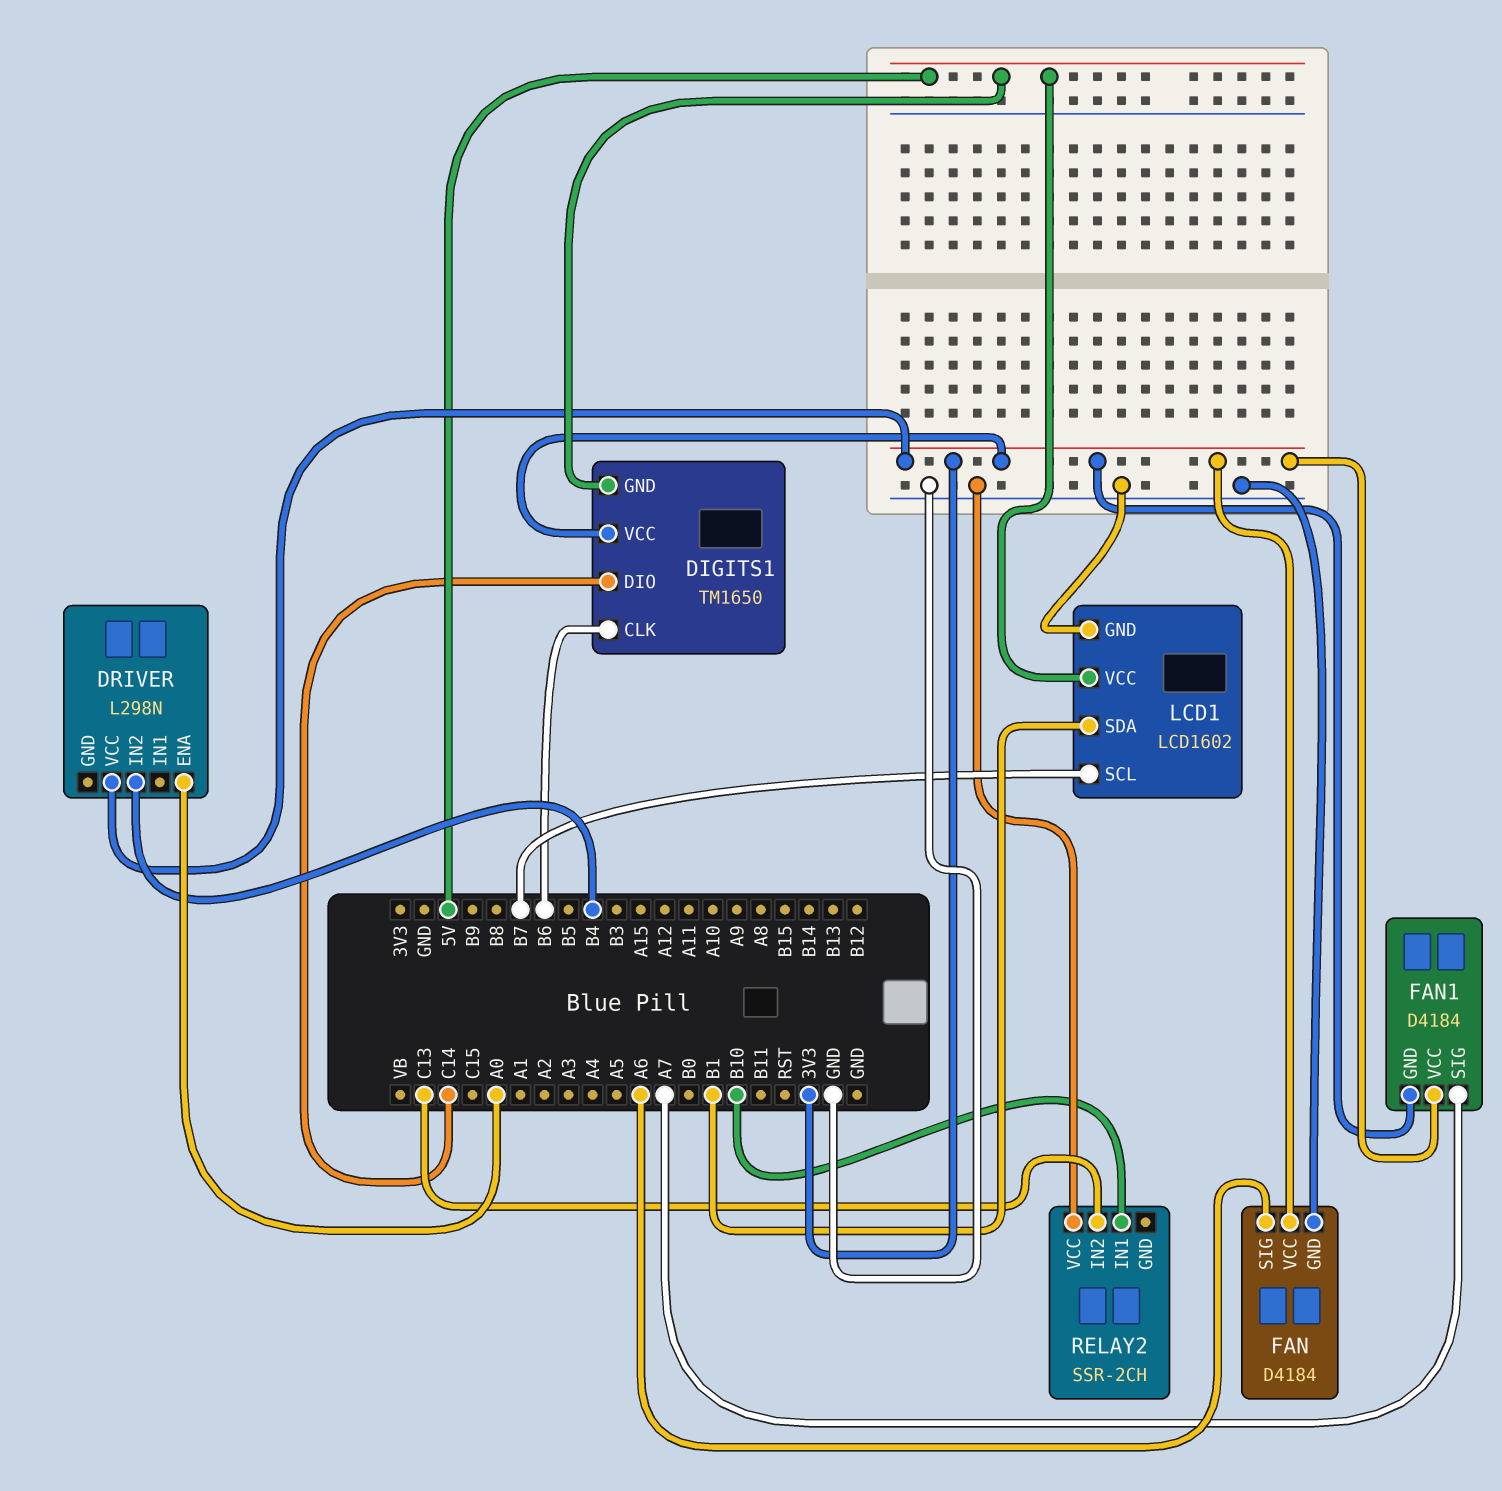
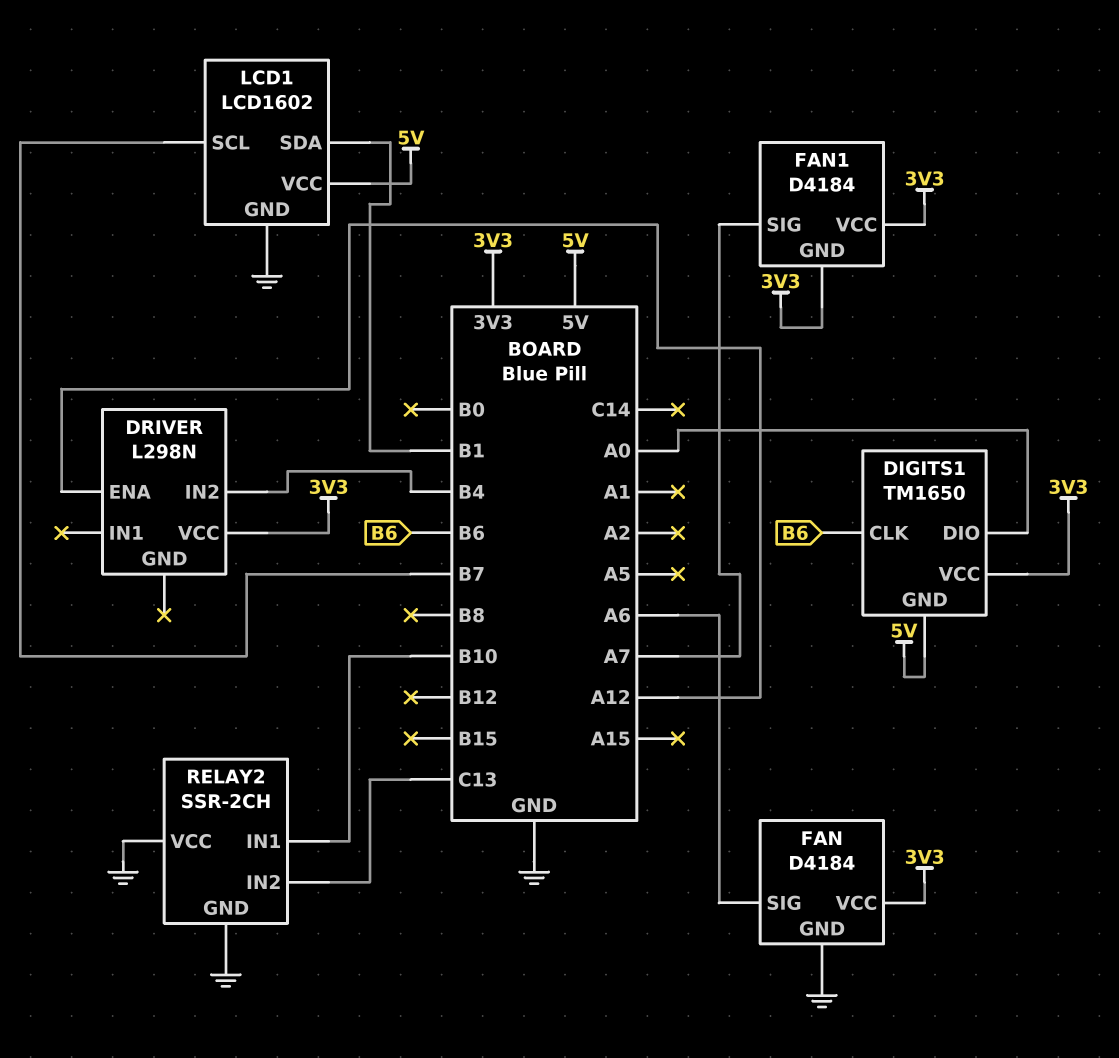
DIGITS1 pin DIO: C14 -> A0
DRIVER pin ENA: A0 -> A12
RELAY2 pin GND: none -> GND

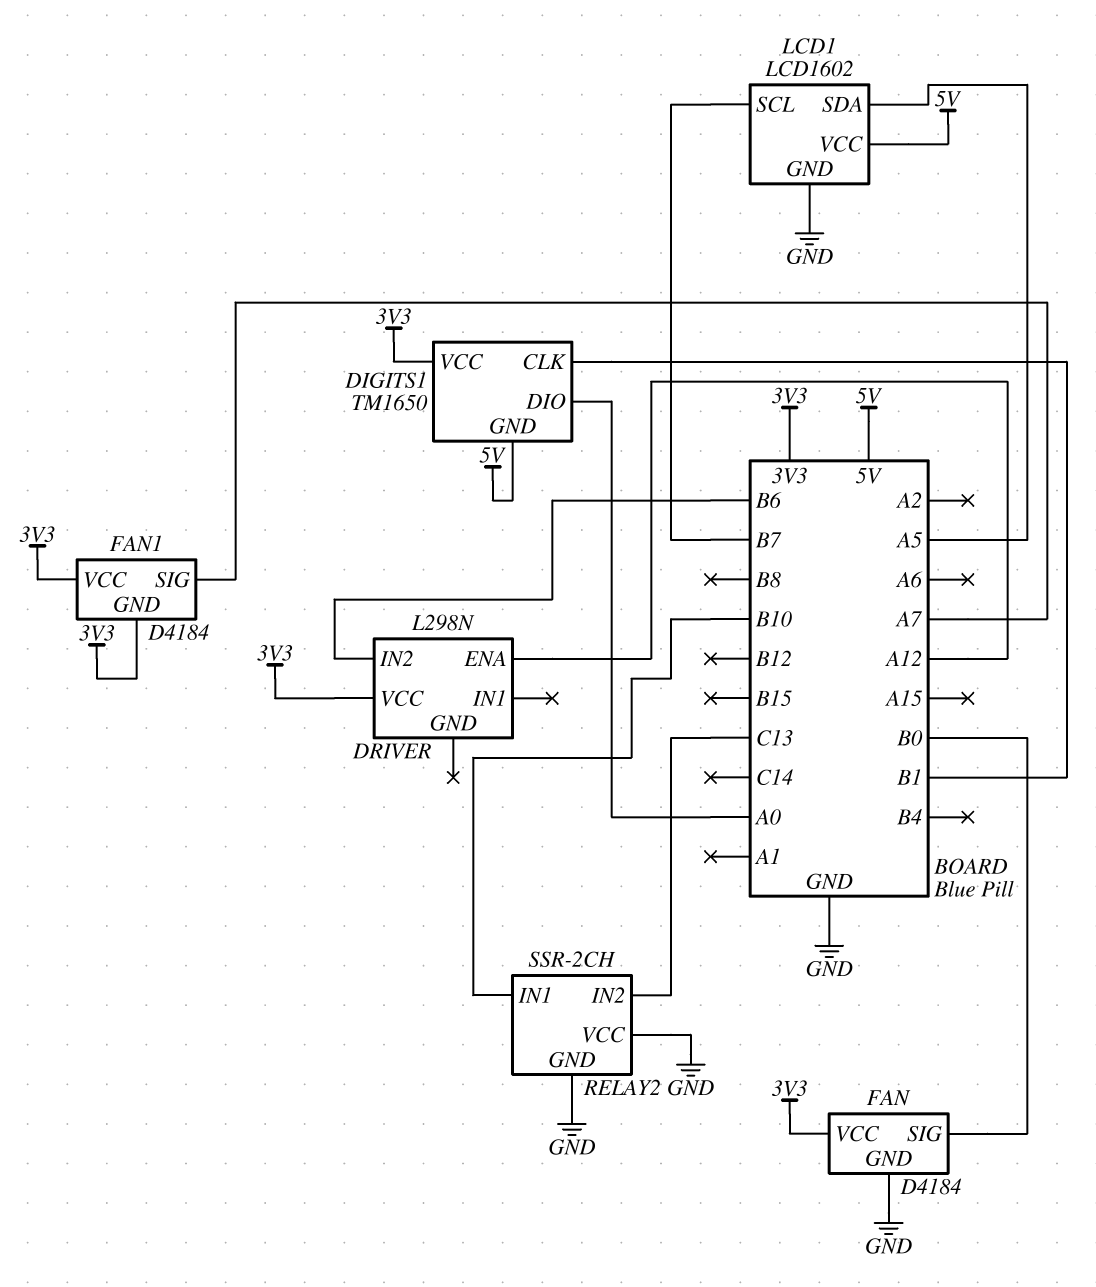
DIGITS1 pin CLK: B6 -> B1
DRIVER pin IN2: B4 -> B6
FAN pin SIG: A6 -> B0
LCD1 pin SDA: B1 -> A5

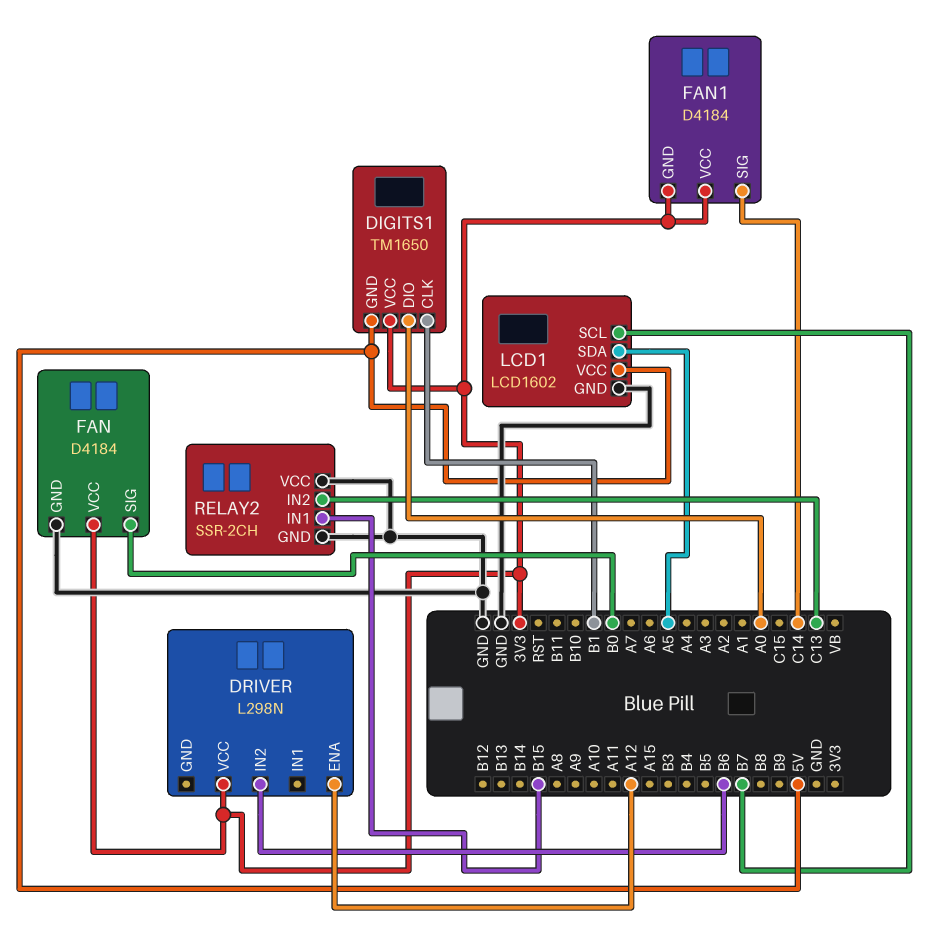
FAN1 pin SIG: A7 -> C14
RELAY2 pin IN1: B10 -> B15

